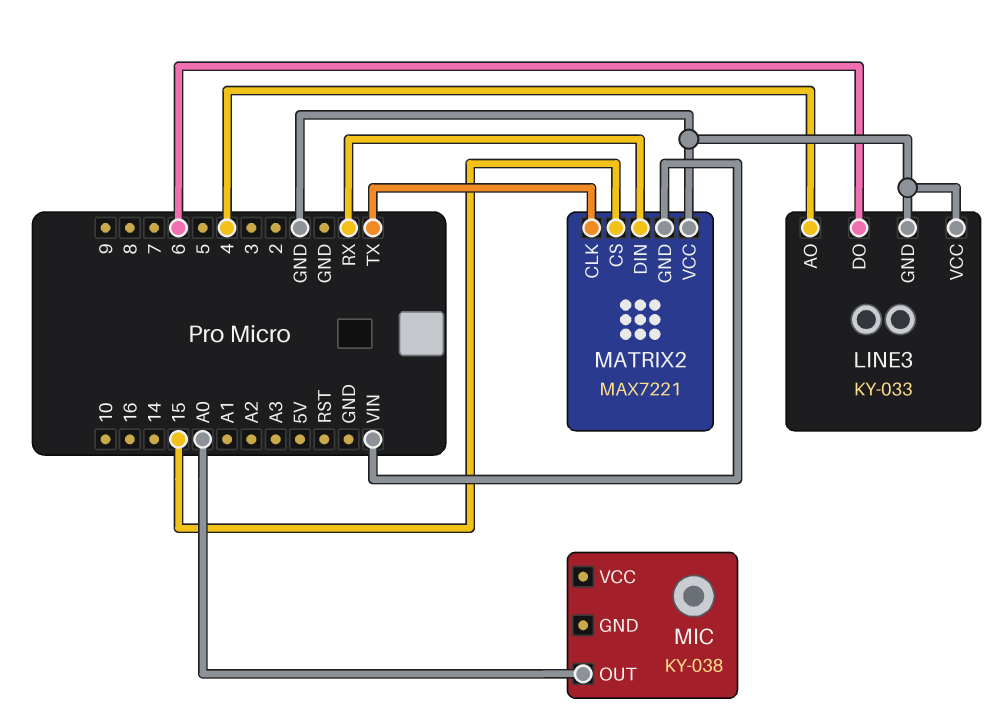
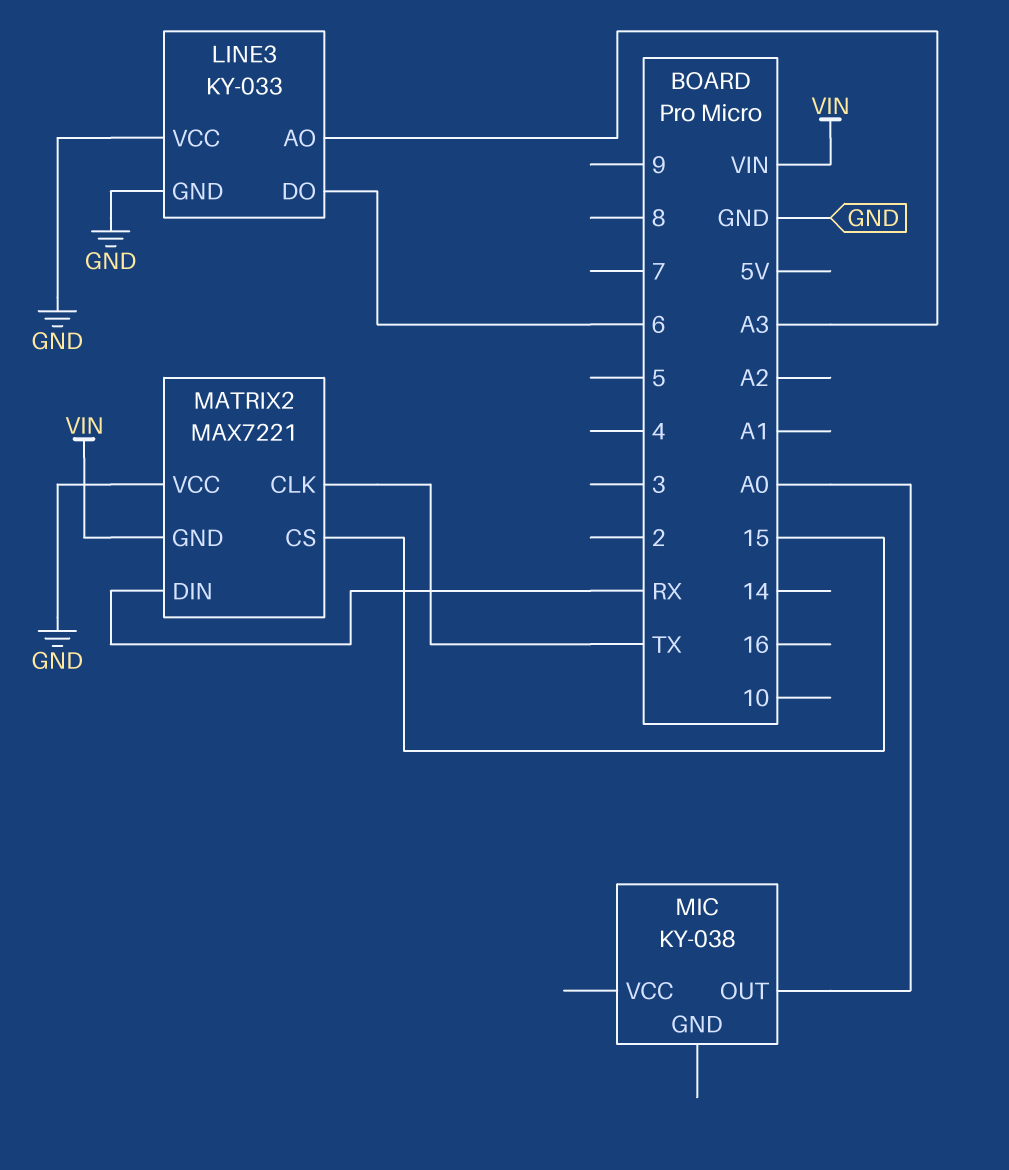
LINE3 pin AO: 4 -> A3

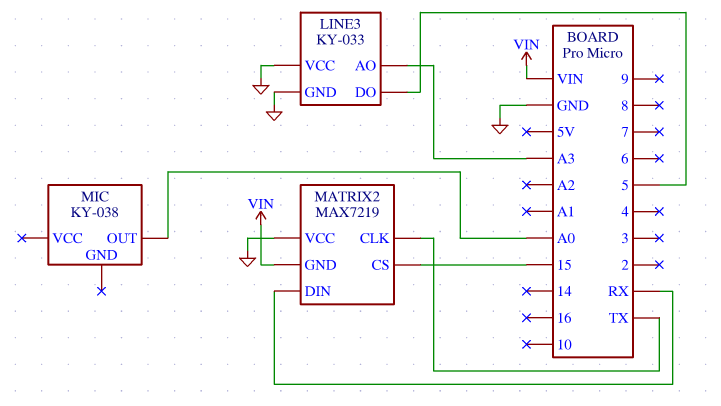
LINE3 pin DO: 6 -> 5
MATRIX2: MAX7221 -> MAX7219

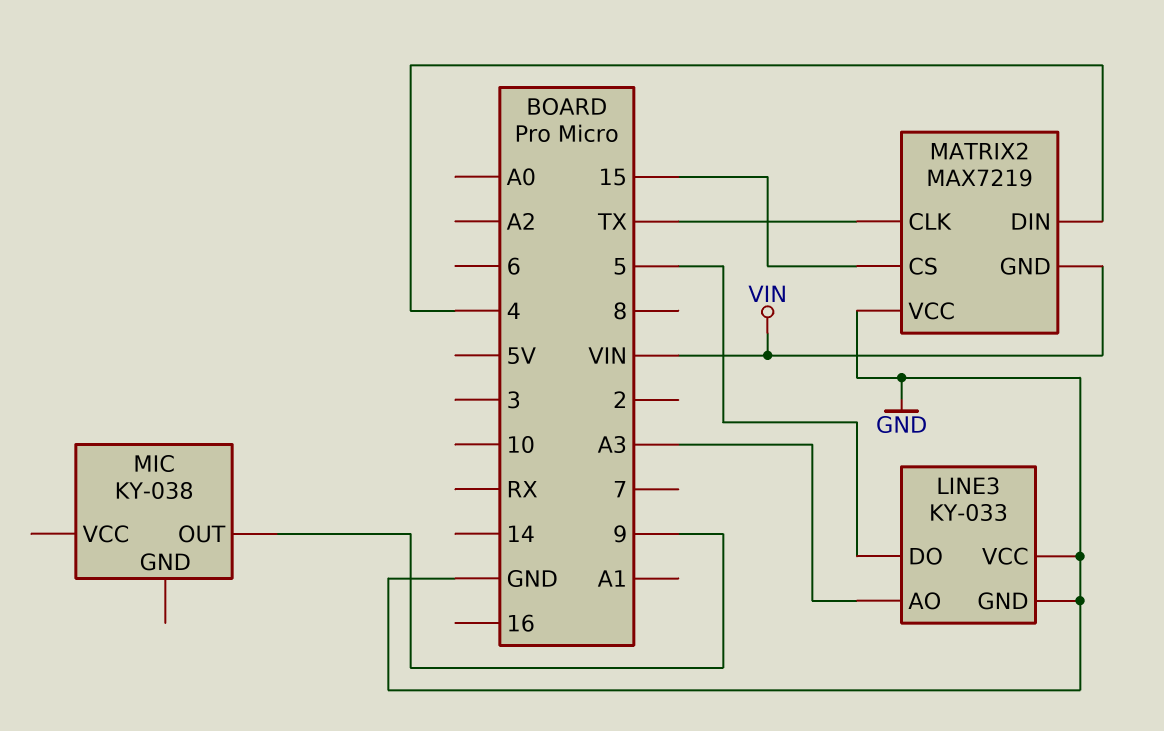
MATRIX2 pin DIN: RX -> 4
MIC pin OUT: A0 -> 9

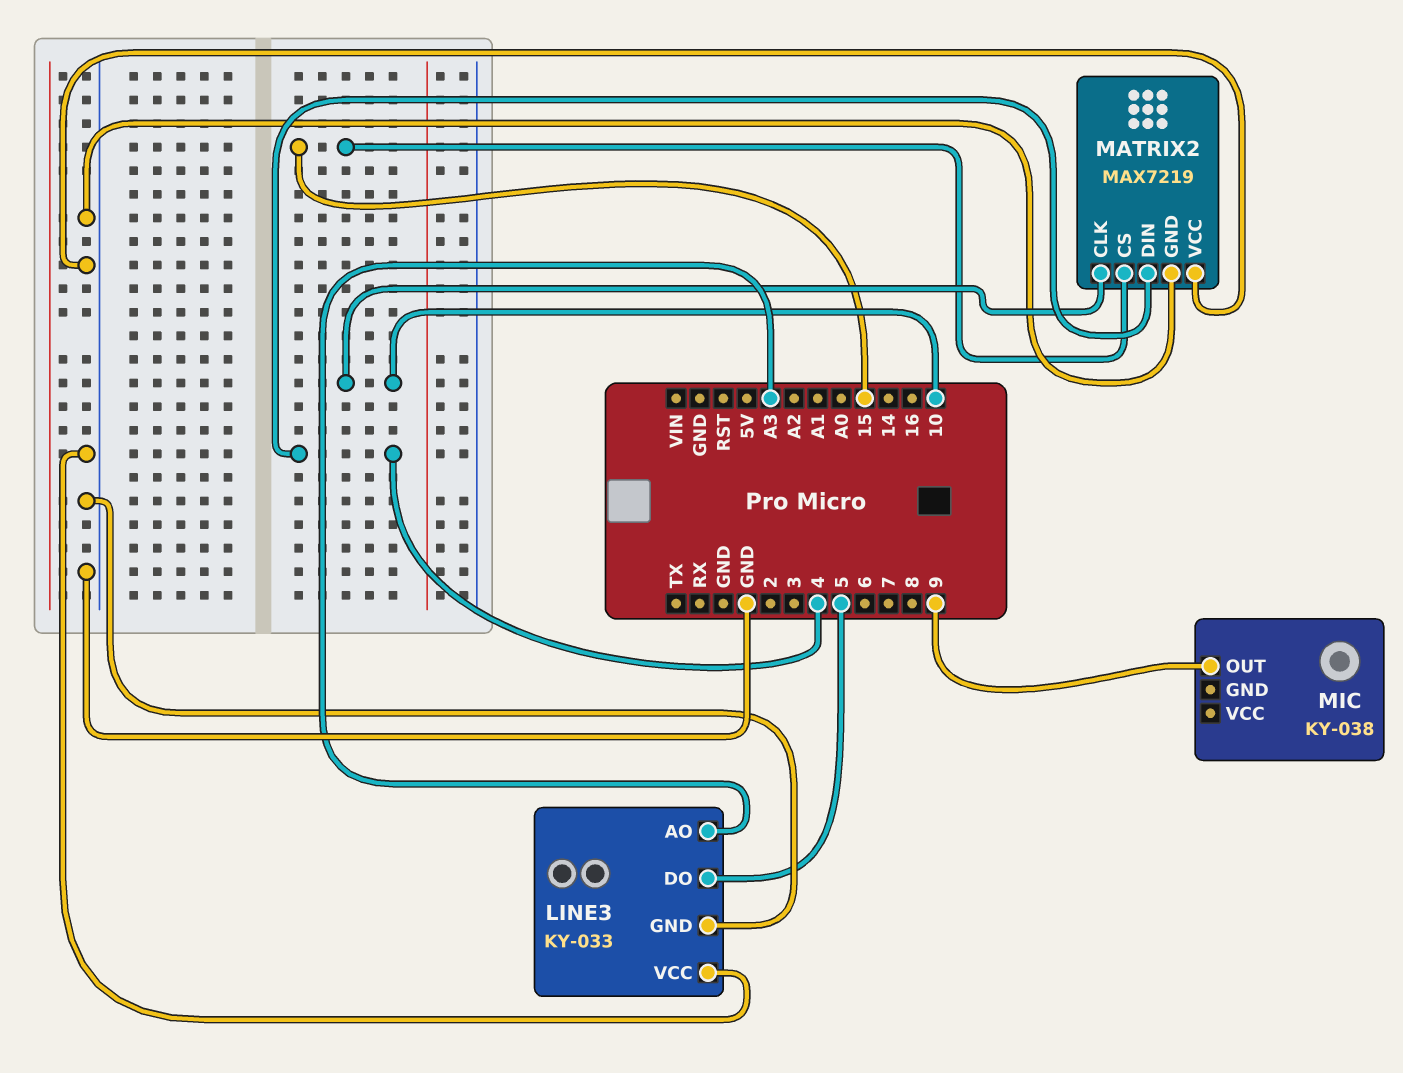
MATRIX2 pin CLK: TX -> 10
MATRIX2 pin GND: VIN -> GND

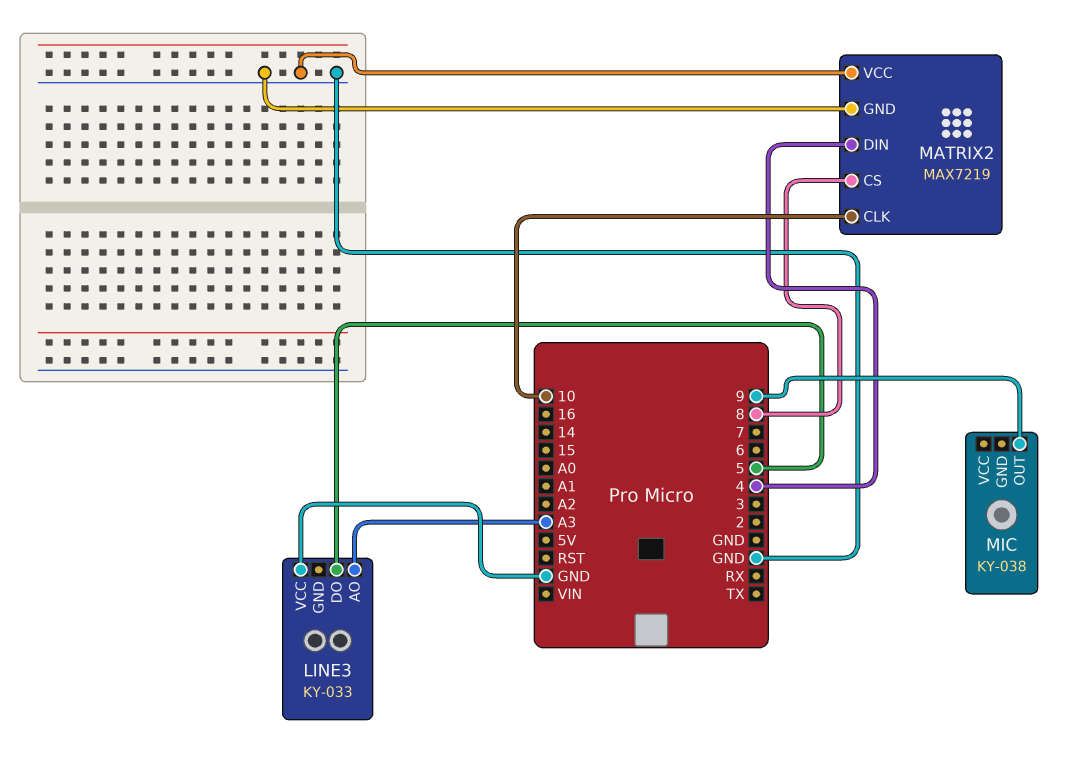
LINE3 pin GND: GND -> none
MATRIX2 pin CS: 15 -> 8

